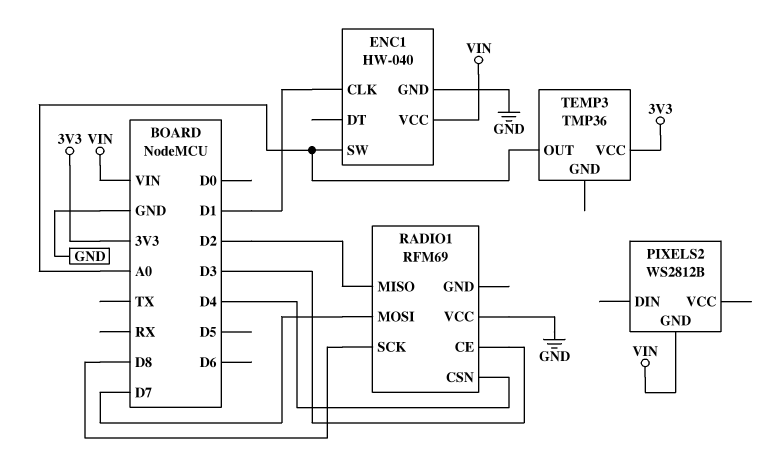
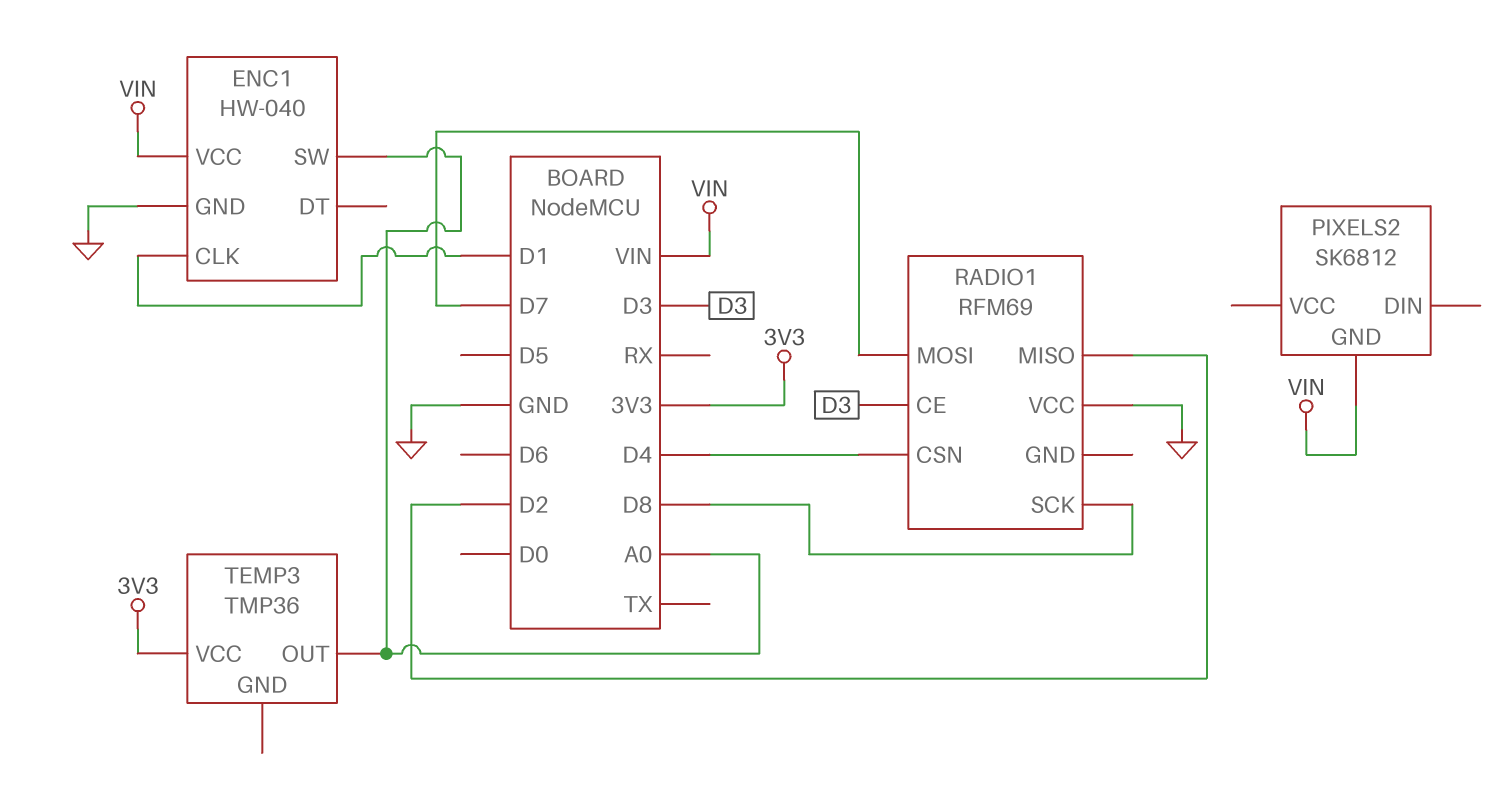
PIXELS2: WS2812B -> SK6812

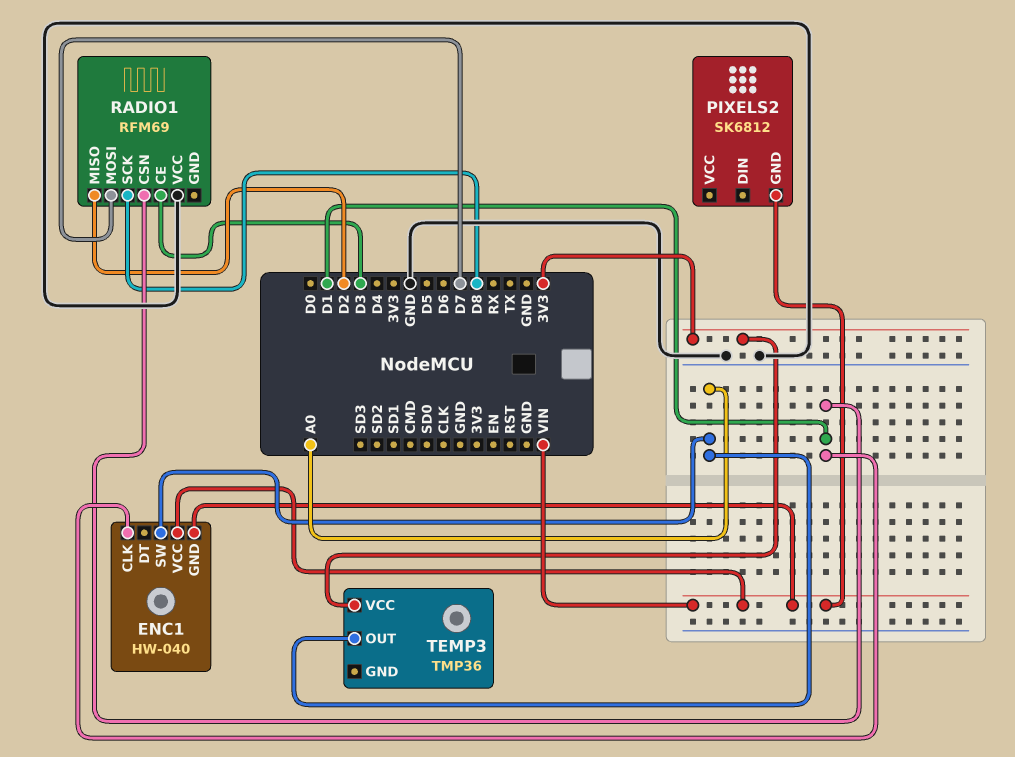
ENC1 pin GND: GND -> VIN
RADIO1 pin CSN: D4 -> D1

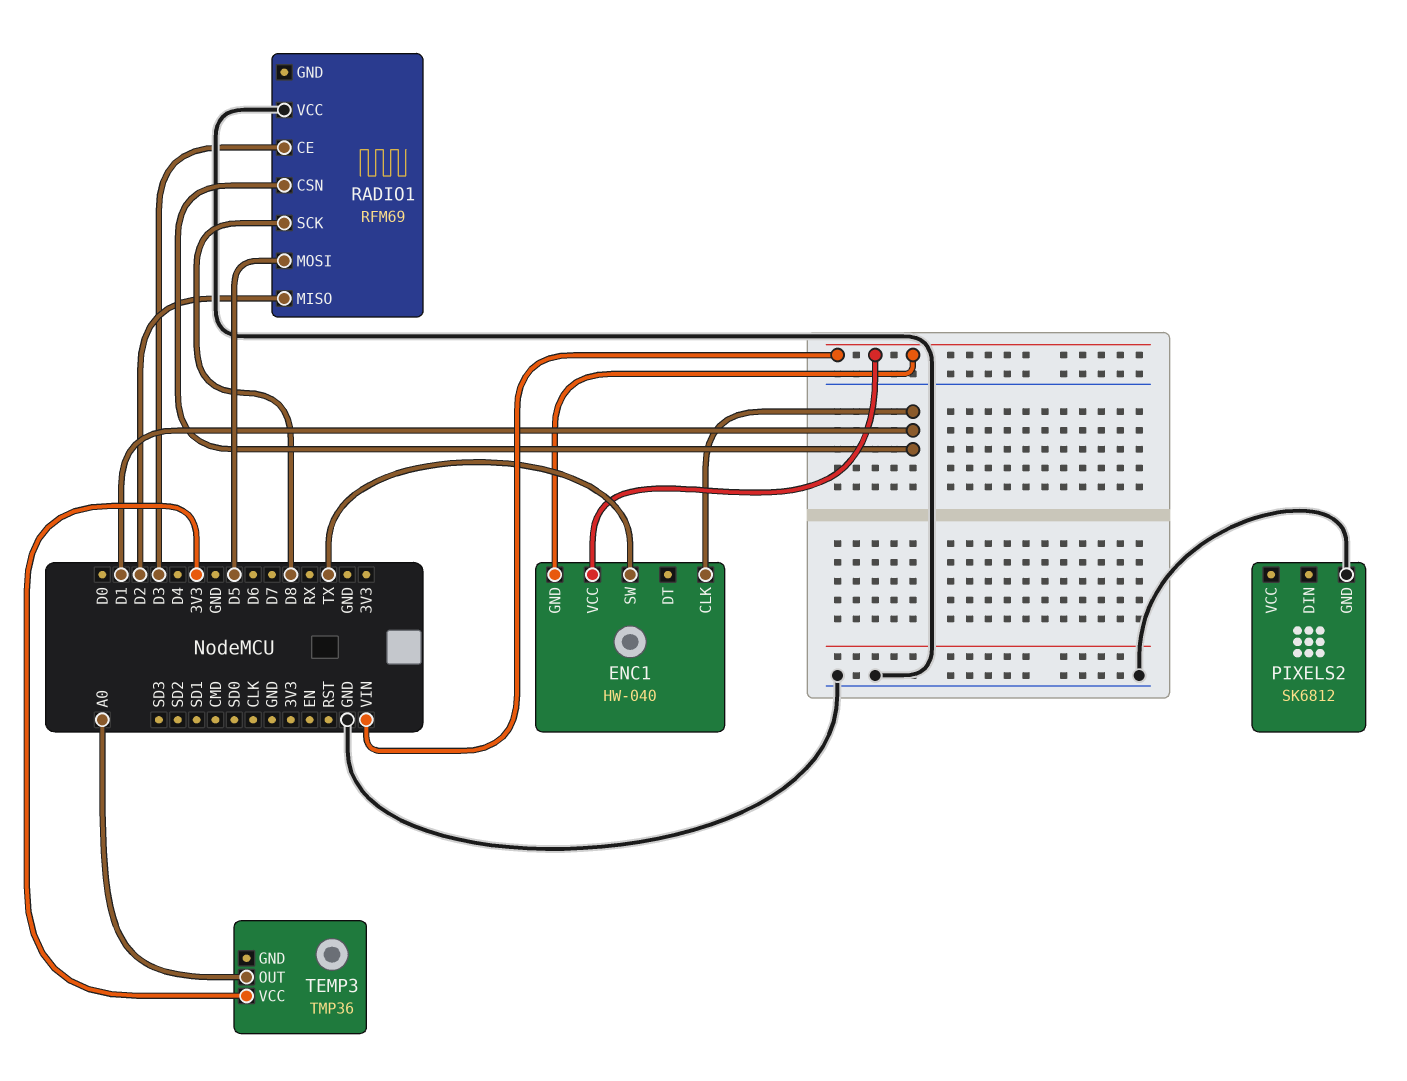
ENC1 pin SW: A0 -> TX
PIXELS2 pin GND: VIN -> GND
RADIO1 pin MOSI: D7 -> D5

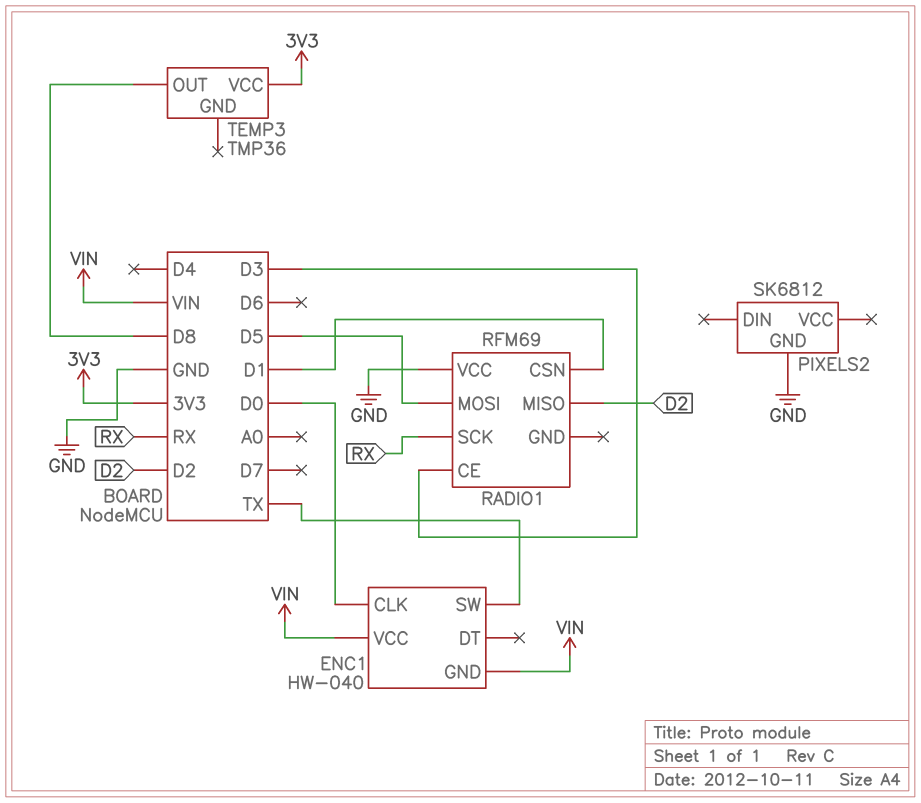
ENC1 pin CLK: D1 -> D0
RADIO1 pin SCK: D8 -> RX
TEMP3 pin OUT: A0 -> D8

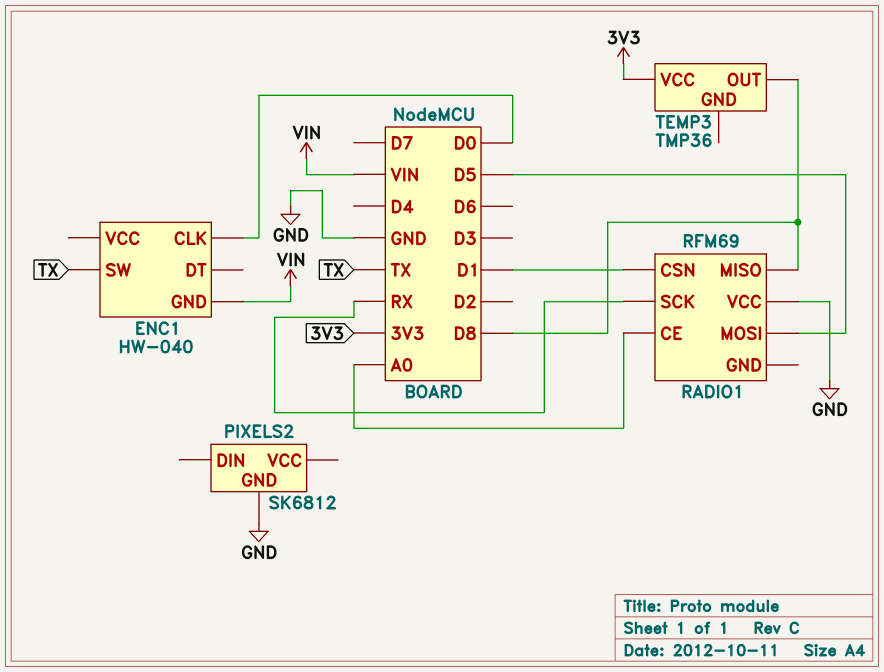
ENC1 pin VCC: VIN -> none
RADIO1 pin CE: D3 -> A0
RADIO1 pin MISO: D2 -> D8

